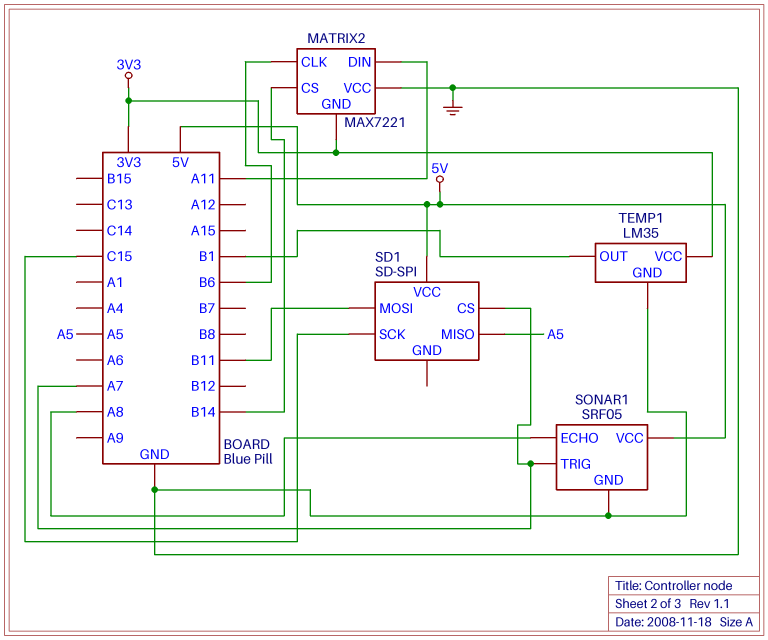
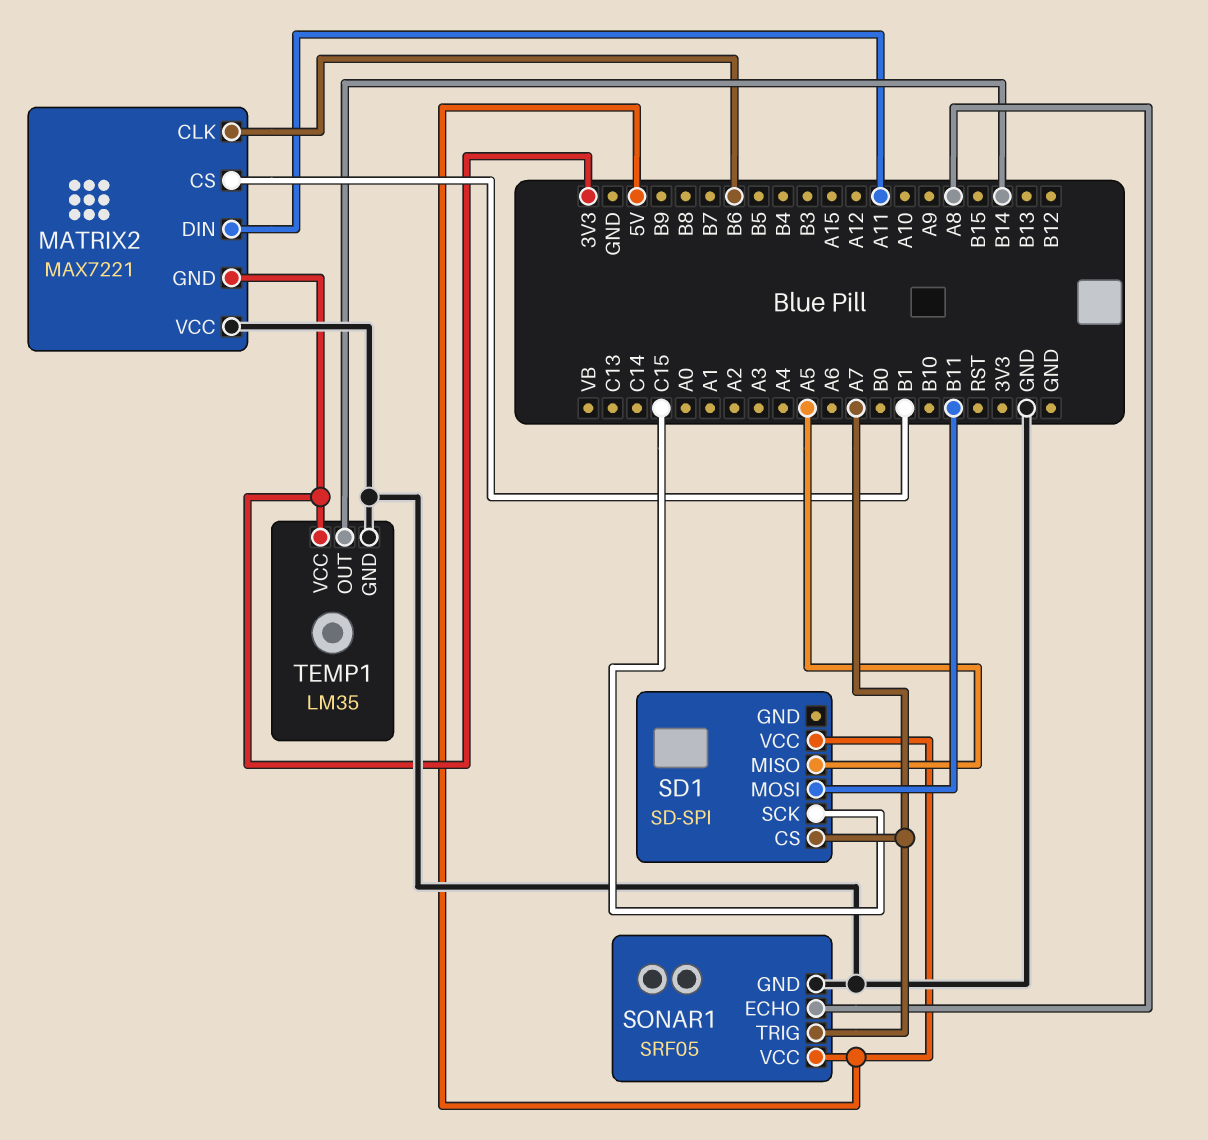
MATRIX2 pin CS: B14 -> B1
TEMP1 pin OUT: B1 -> B14

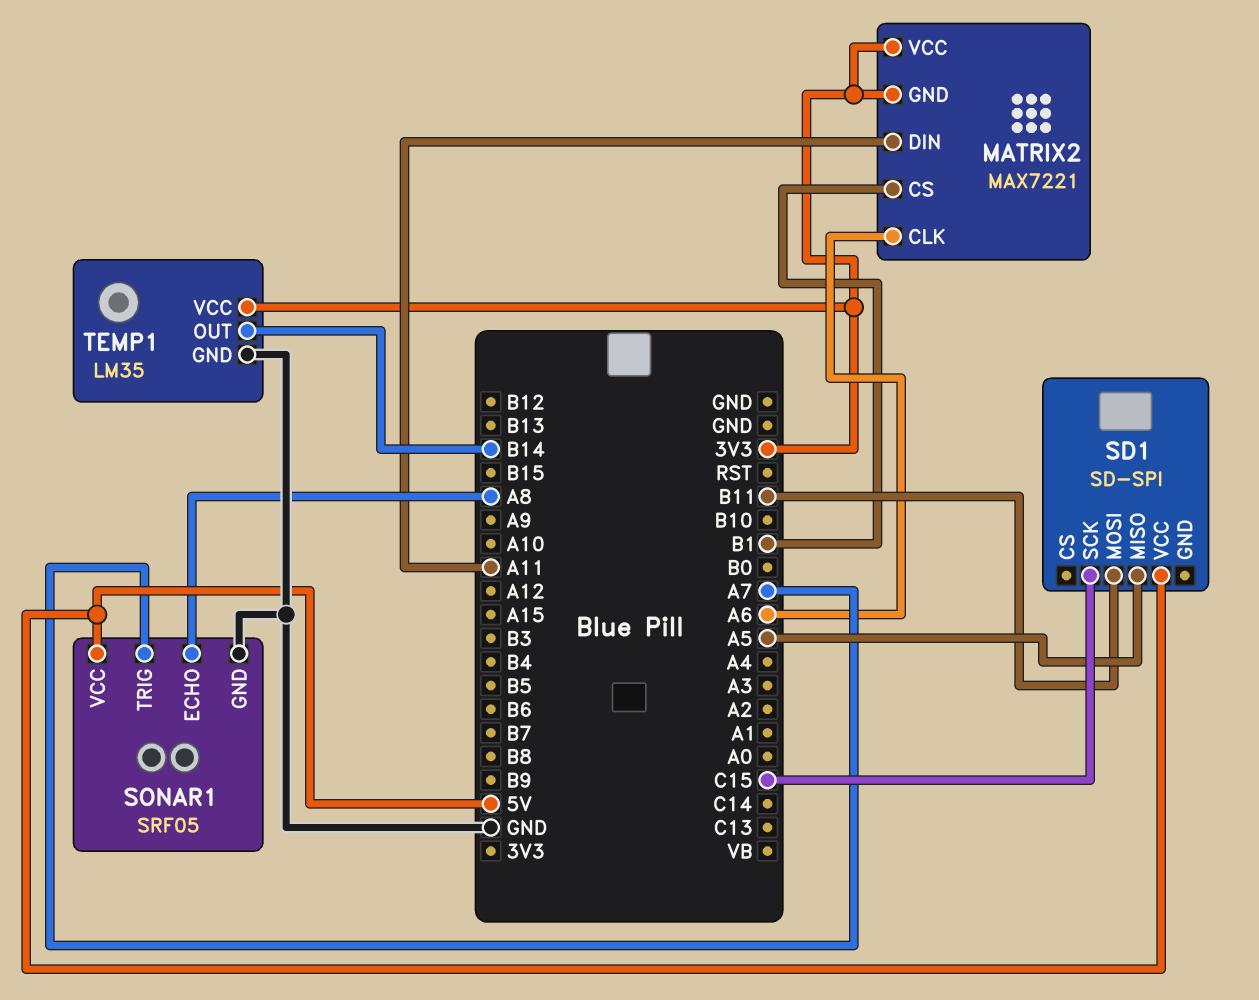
MATRIX2 pin CLK: B6 -> A6
MATRIX2 pin VCC: GND -> 3V3
SD1 pin CS: A7 -> none

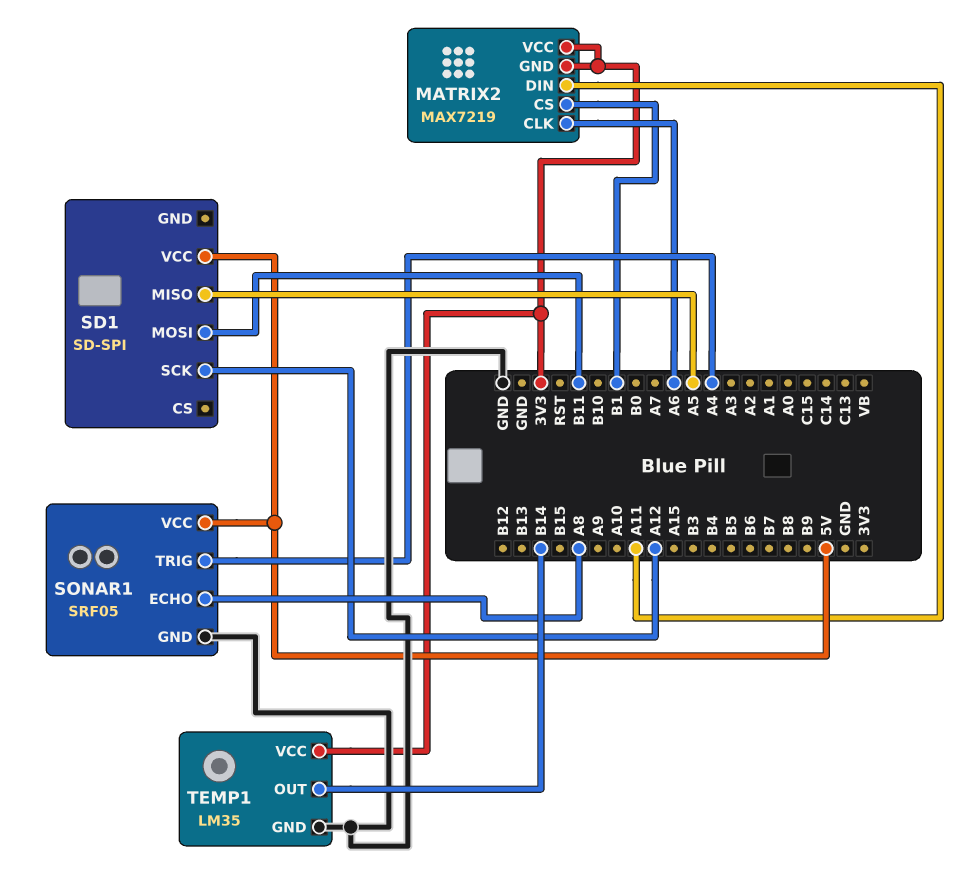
MATRIX2: MAX7221 -> MAX7219
SD1 pin SCK: C15 -> A12
SONAR1 pin TRIG: A7 -> A4

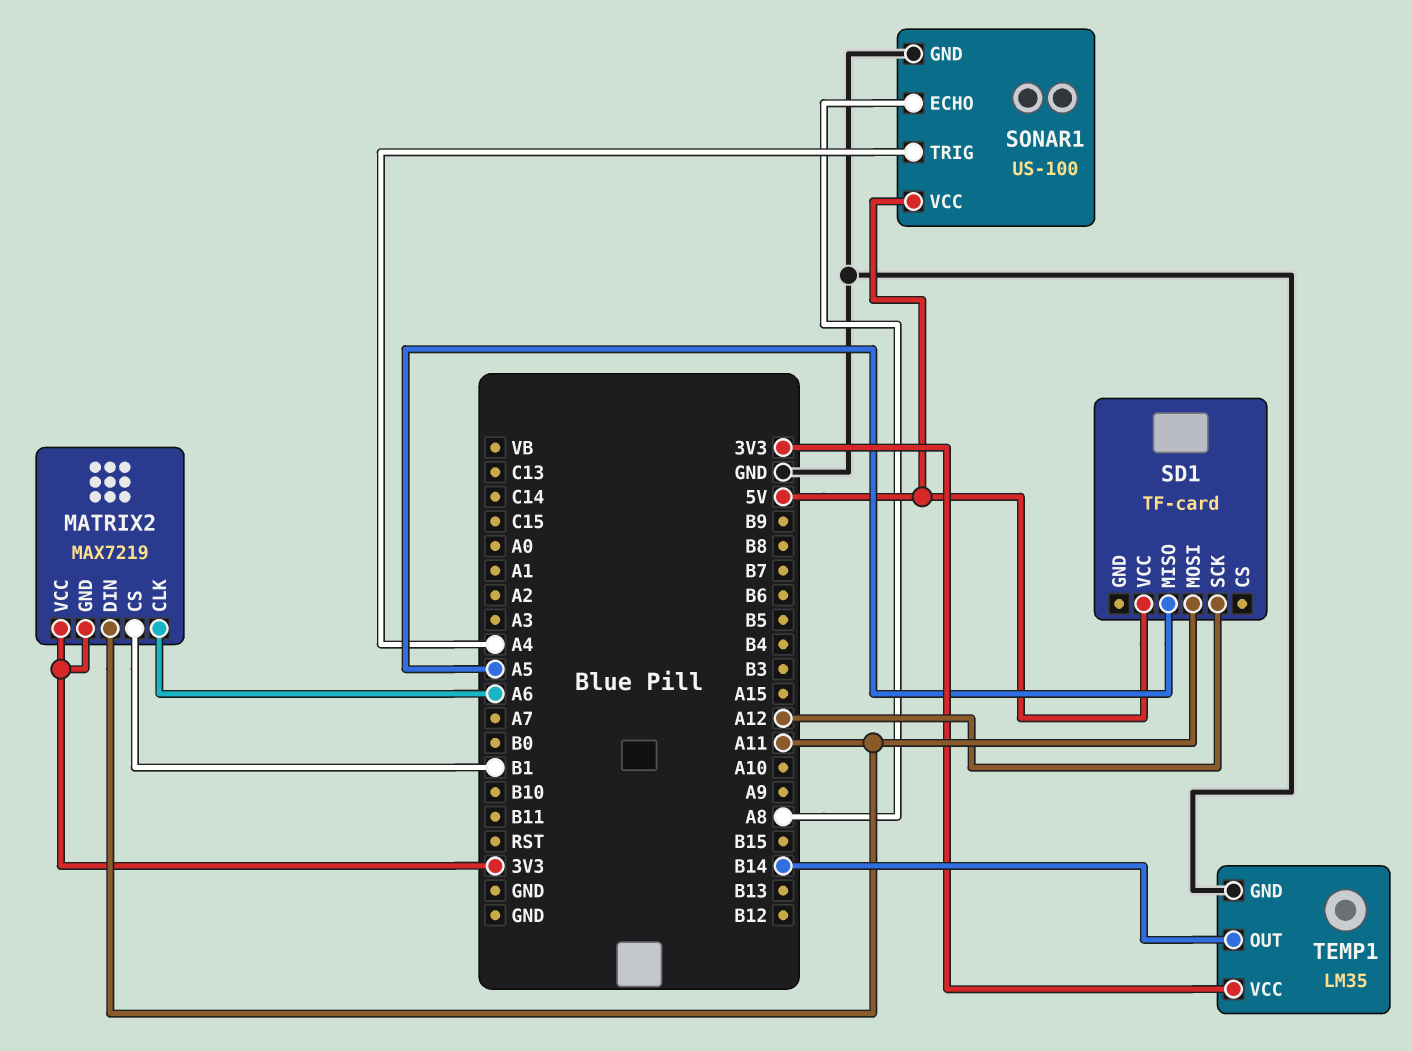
SD1: SD-SPI -> TF-card
SD1 pin MOSI: B11 -> A11
SONAR1: SRF05 -> US-100

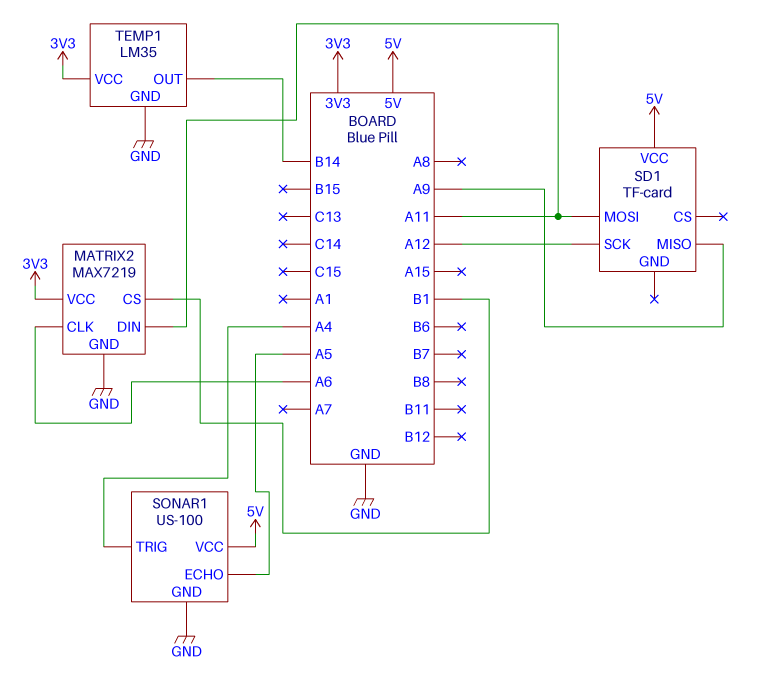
MATRIX2 pin GND: 3V3 -> GND
SD1 pin MISO: A5 -> A9
SONAR1 pin ECHO: A8 -> A5

